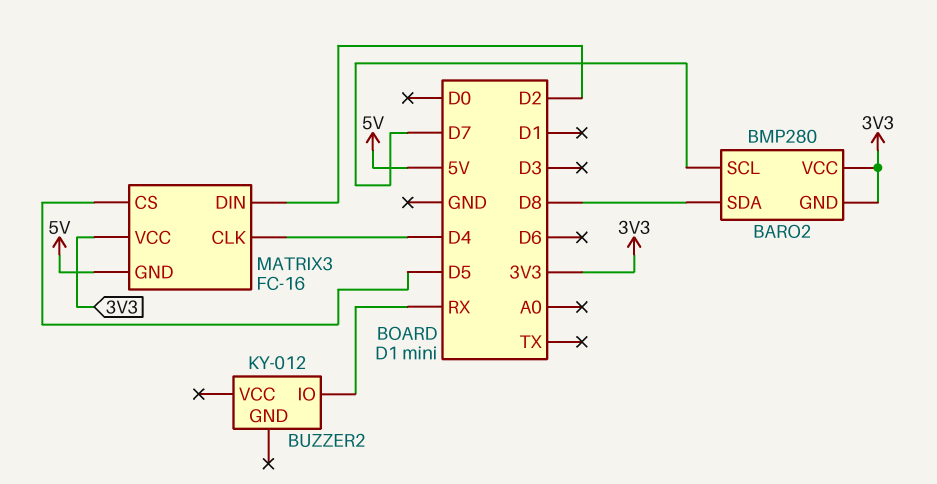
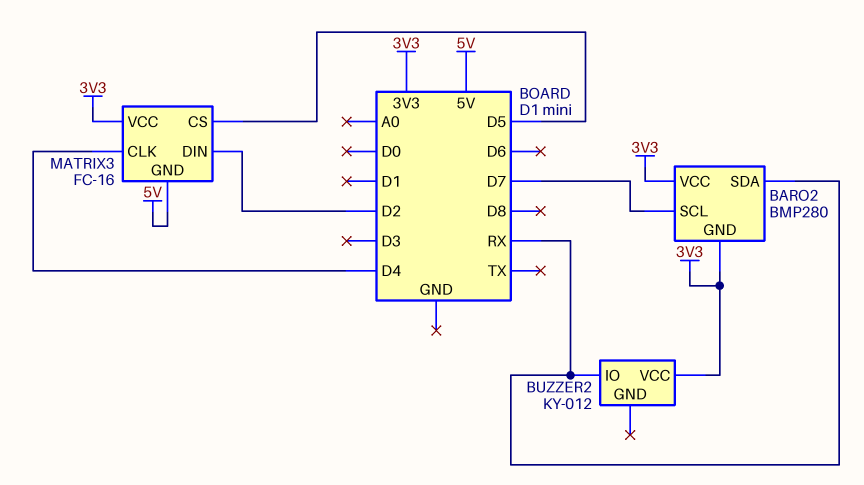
BARO2 pin SDA: D8 -> RX
BUZZER2 pin VCC: none -> 3V3

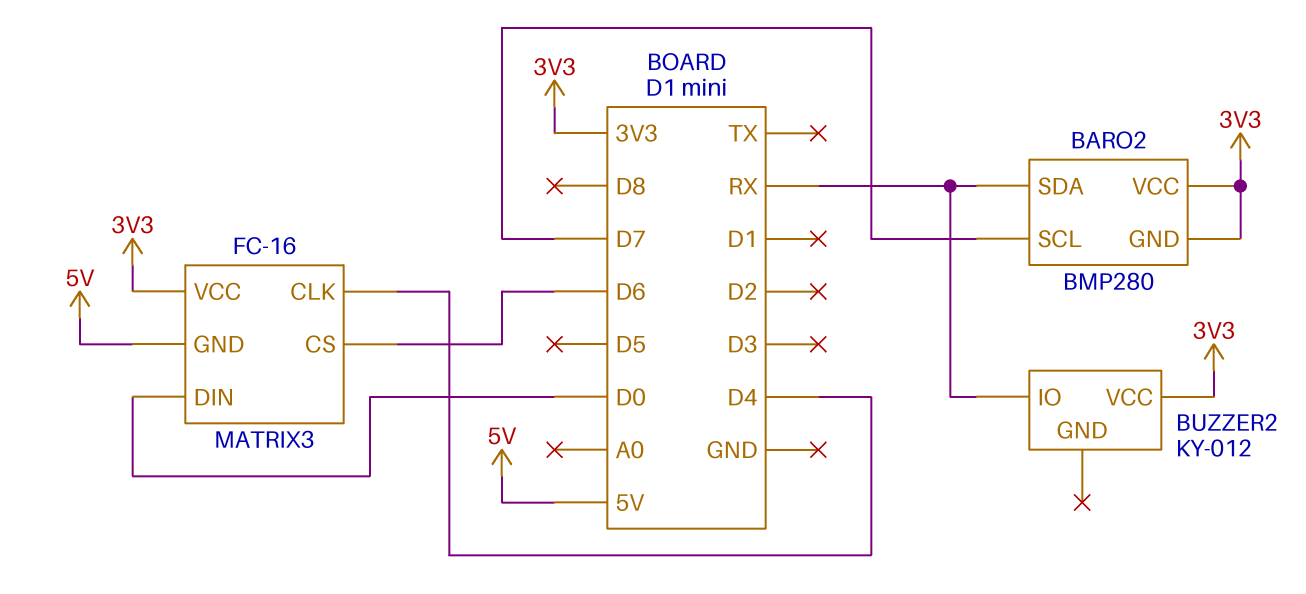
MATRIX3 pin CS: D5 -> D6
MATRIX3 pin DIN: D2 -> D0

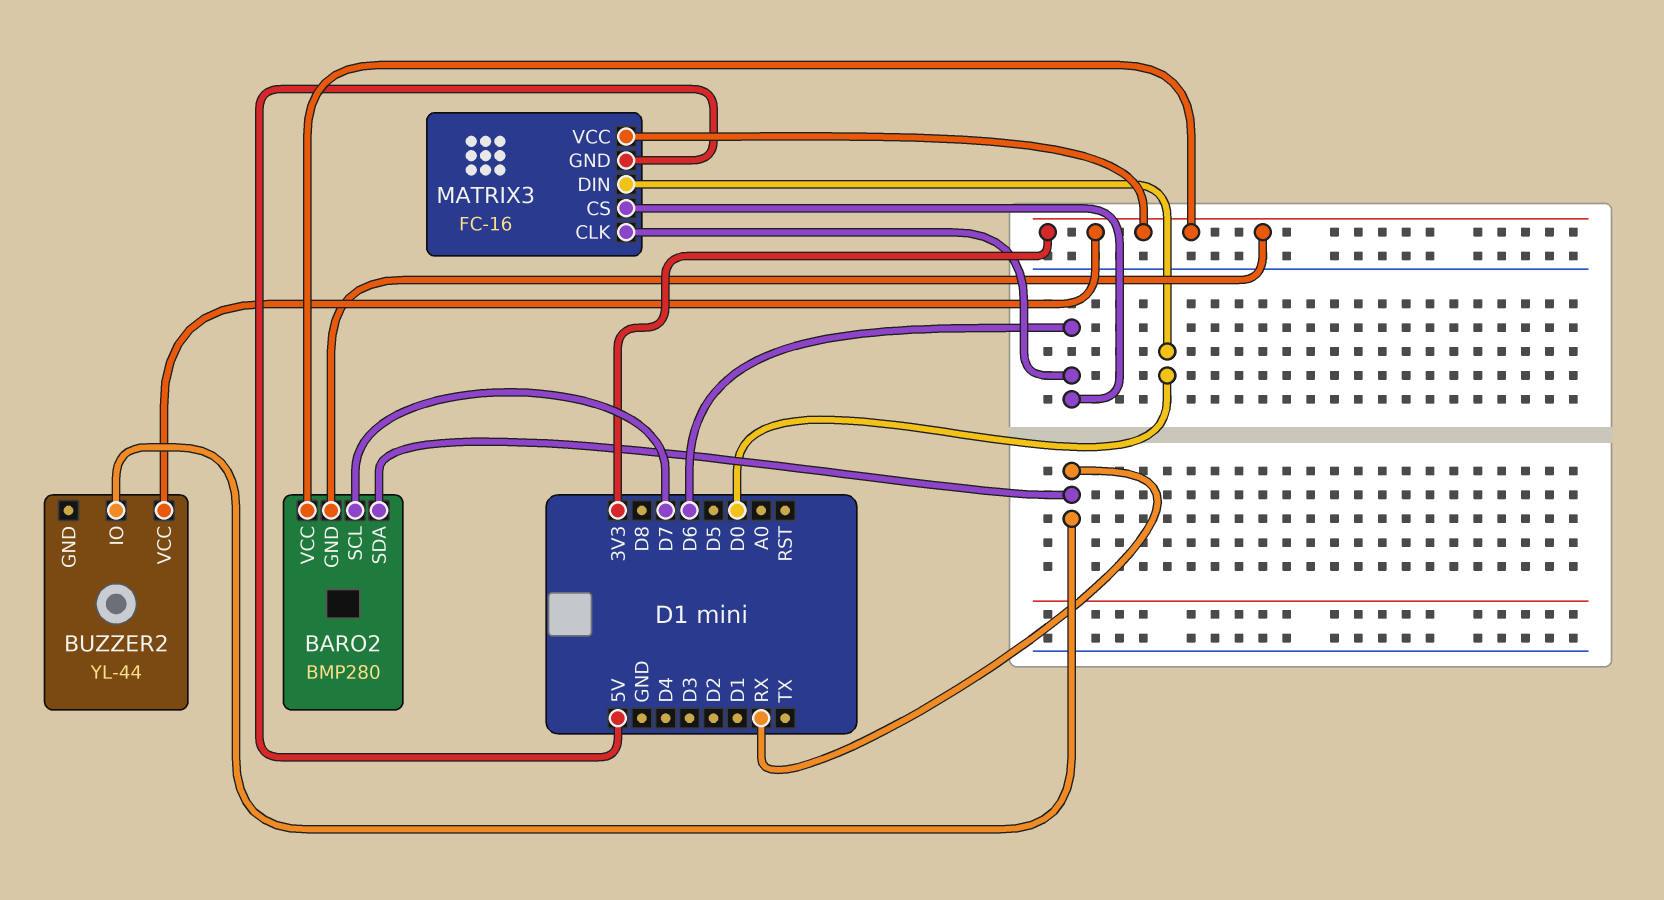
BUZZER2: KY-012 -> YL-44
MATRIX3 pin CLK: D4 -> D6

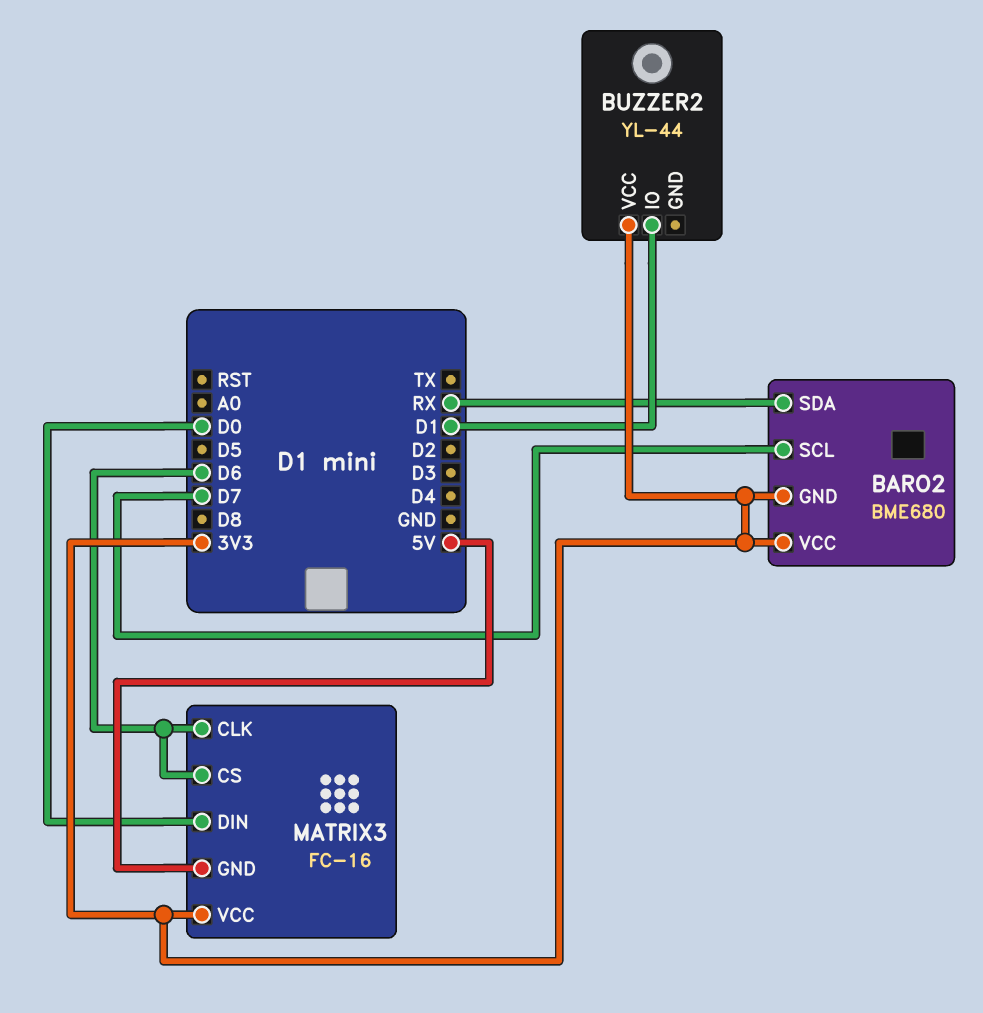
BARO2: BMP280 -> BME680
BUZZER2 pin IO: RX -> D1

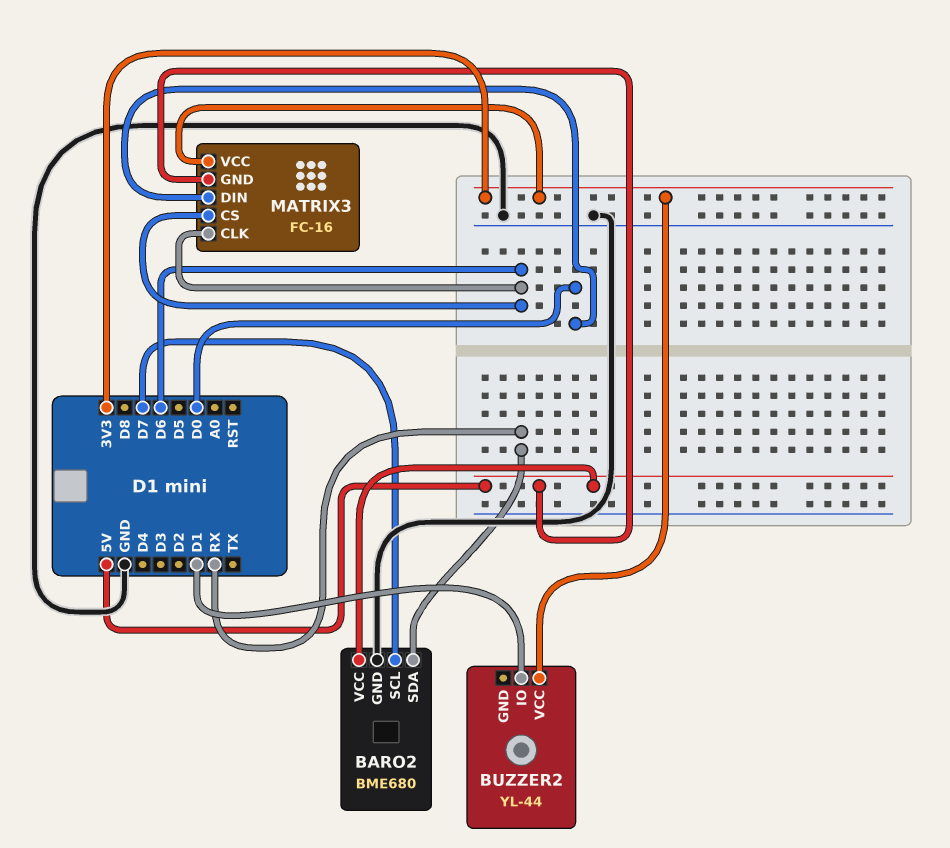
BARO2 pin GND: 3V3 -> GND
BARO2 pin VCC: 3V3 -> 5V

